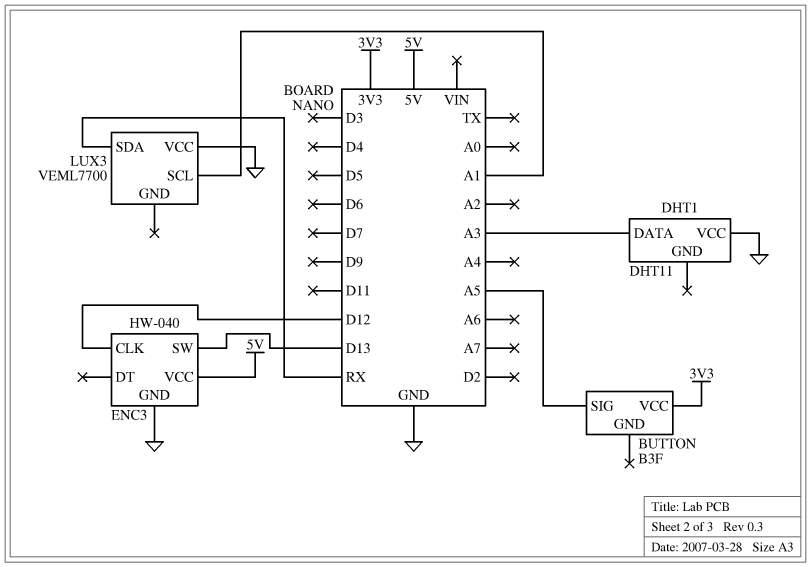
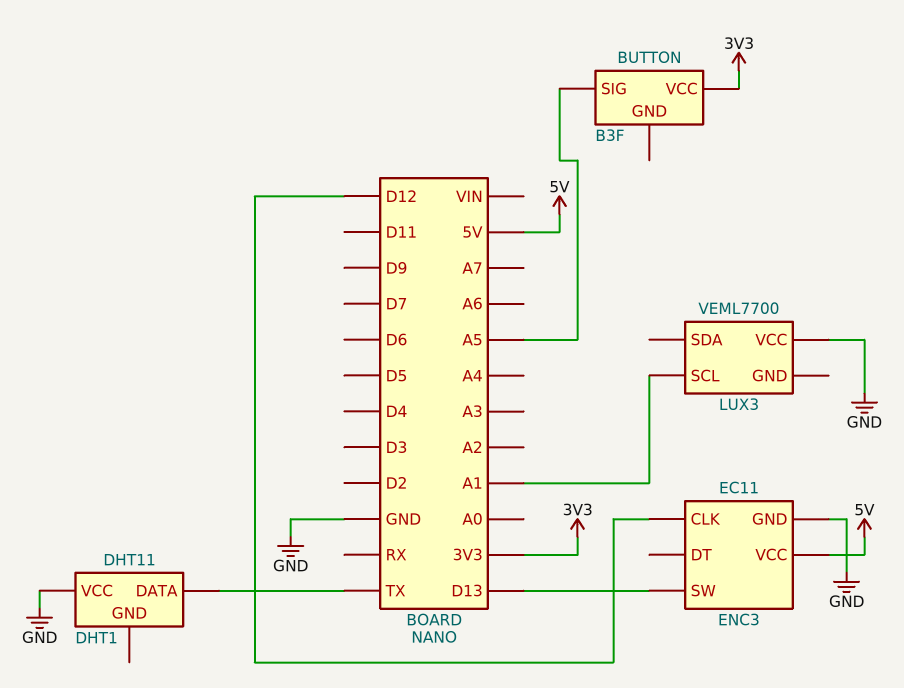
DHT1 pin DATA: A3 -> TX
ENC3: HW-040 -> EC11
LUX3 pin SDA: RX -> none

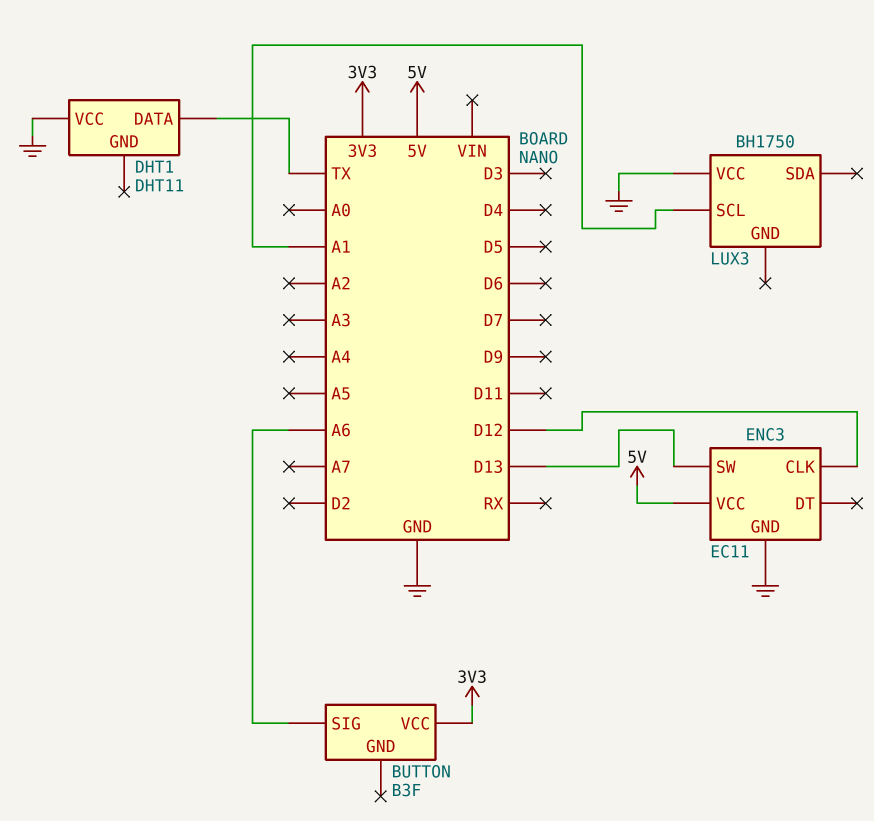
BUTTON pin SIG: A5 -> A6
LUX3: VEML7700 -> BH1750

